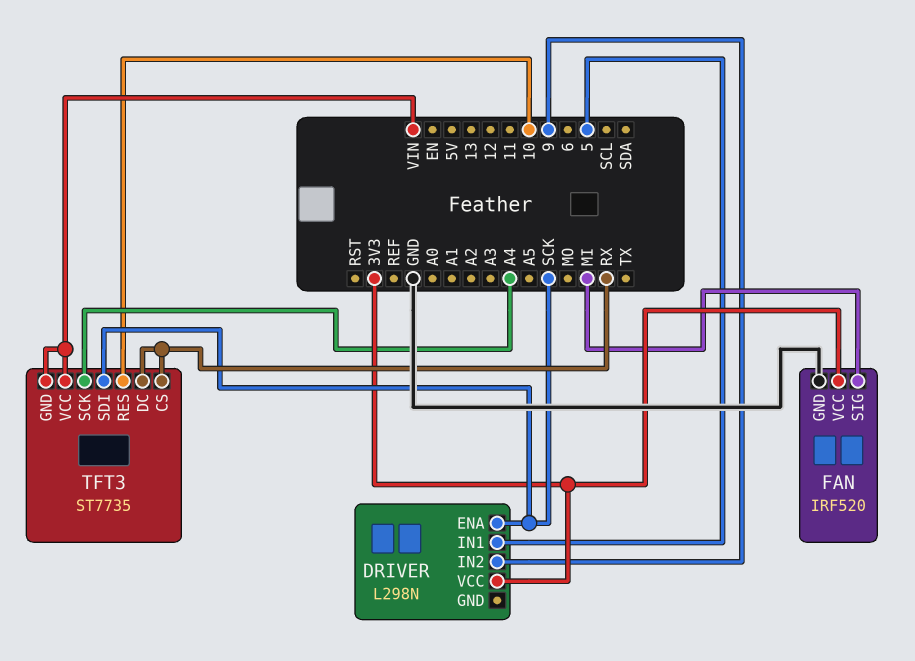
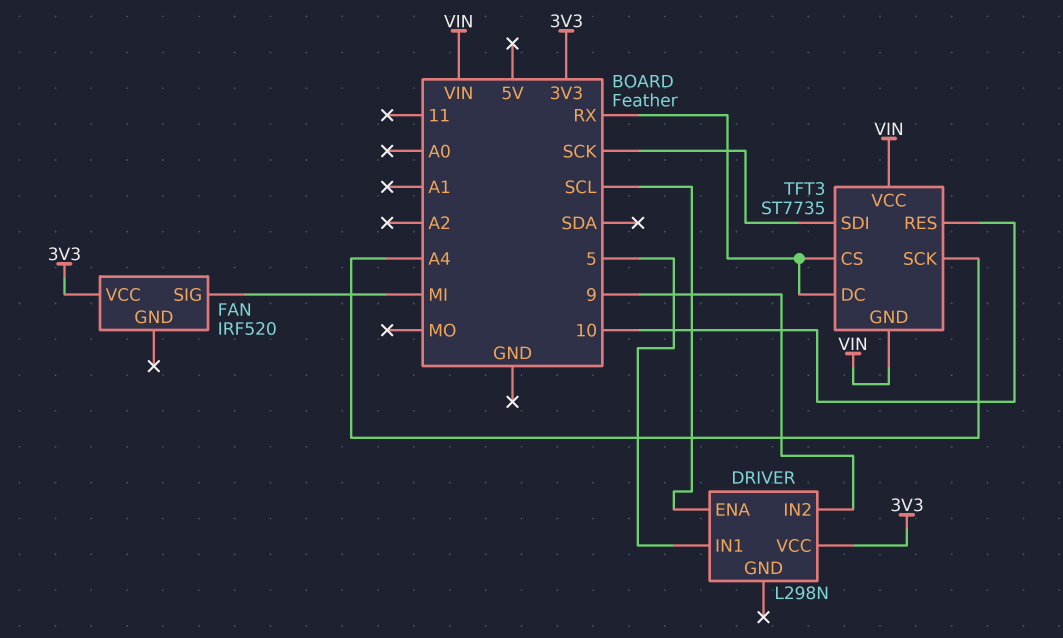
DRIVER pin ENA: SCK -> SCL
FAN pin GND: GND -> none

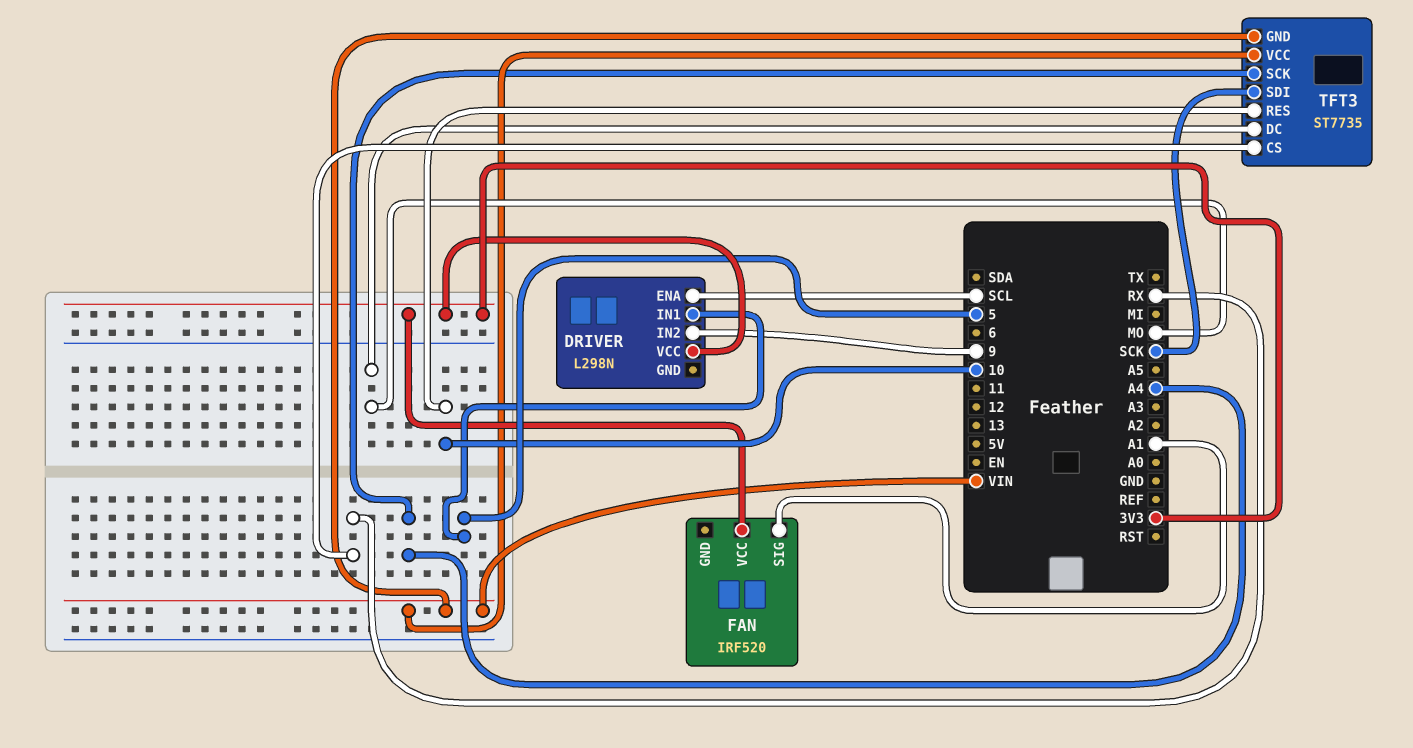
FAN pin SIG: MI -> A1
TFT3 pin DC: RX -> MO

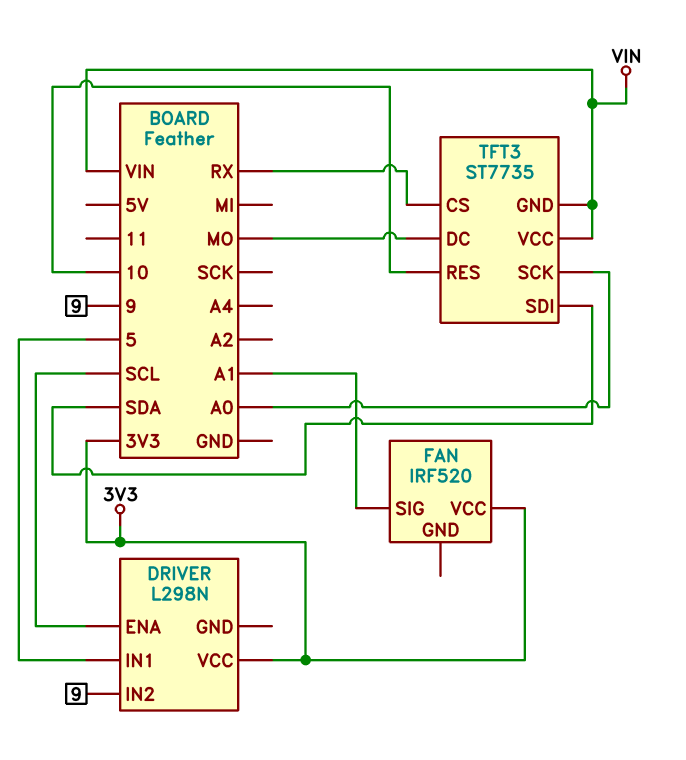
TFT3 pin SCK: A4 -> A0
TFT3 pin SDI: SCK -> SDA

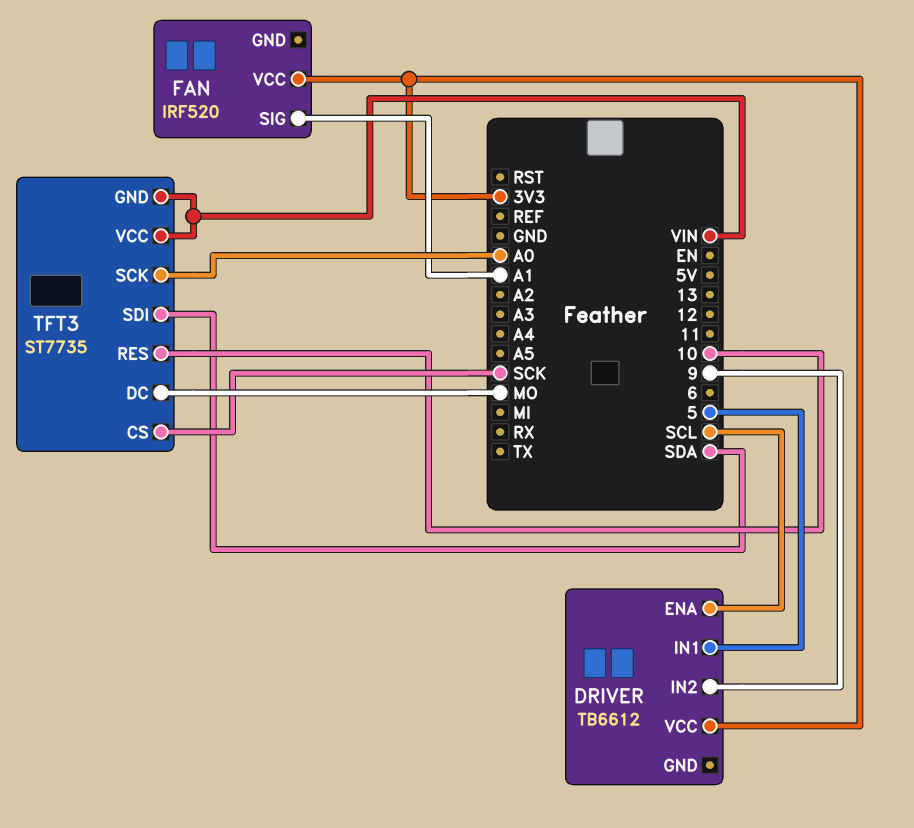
DRIVER: L298N -> TB6612
TFT3 pin CS: RX -> SCK

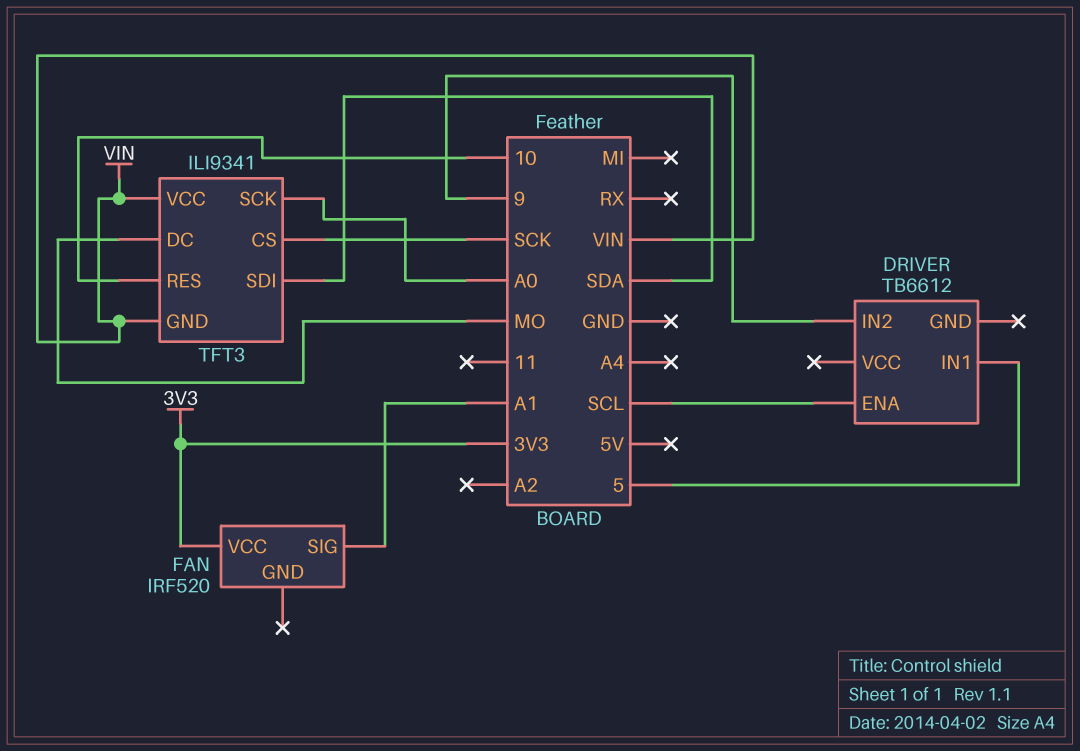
DRIVER pin VCC: 3V3 -> none
TFT3: ST7735 -> ILI9341

